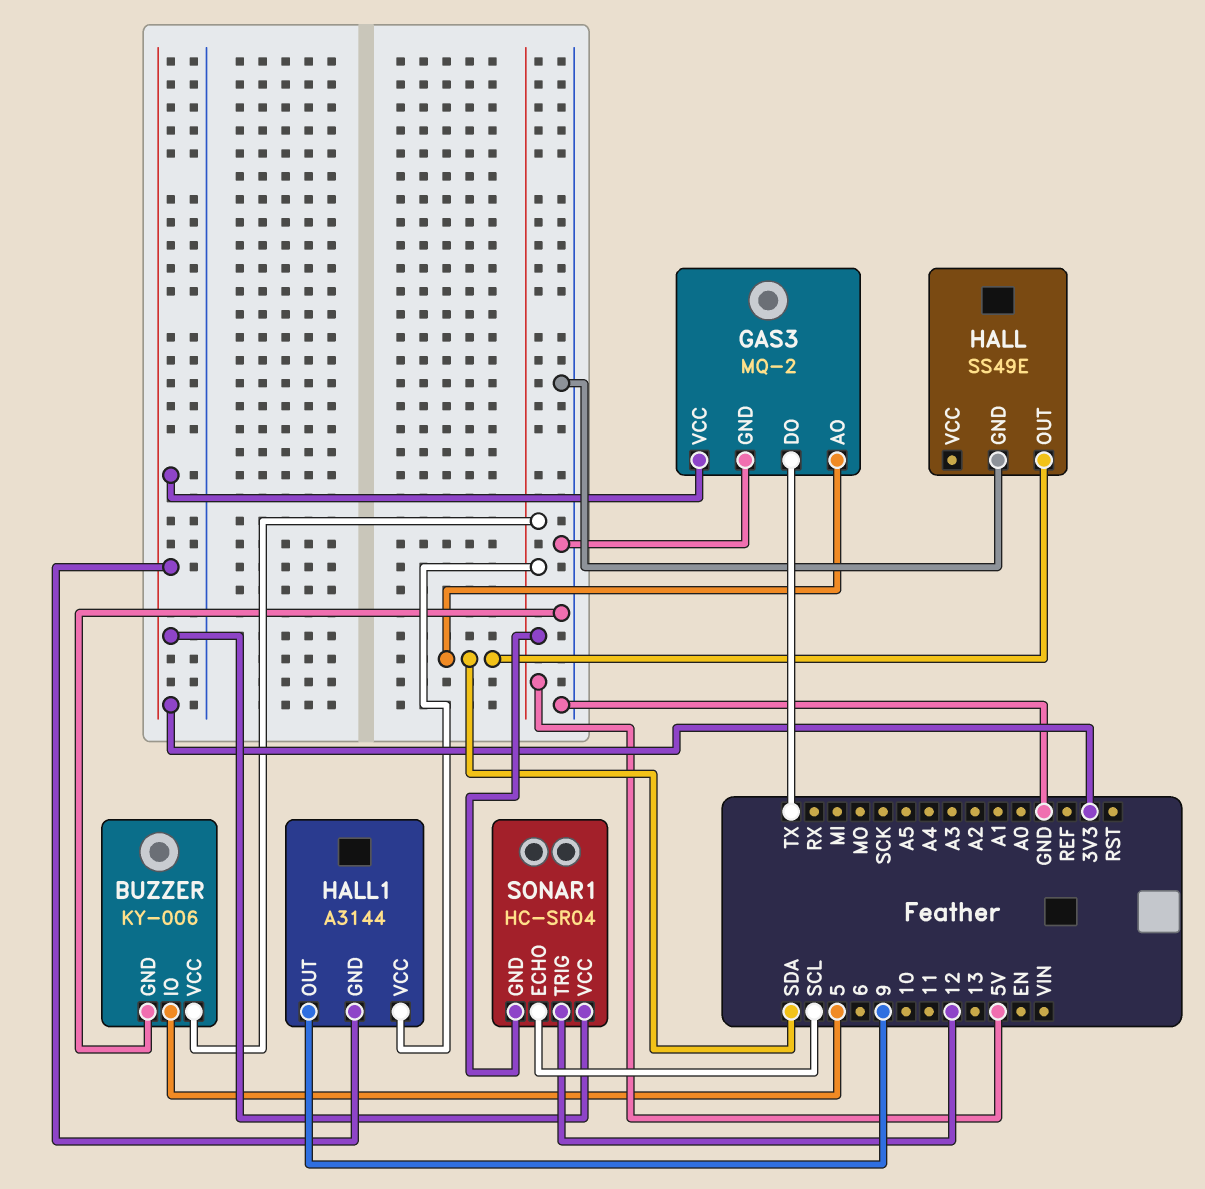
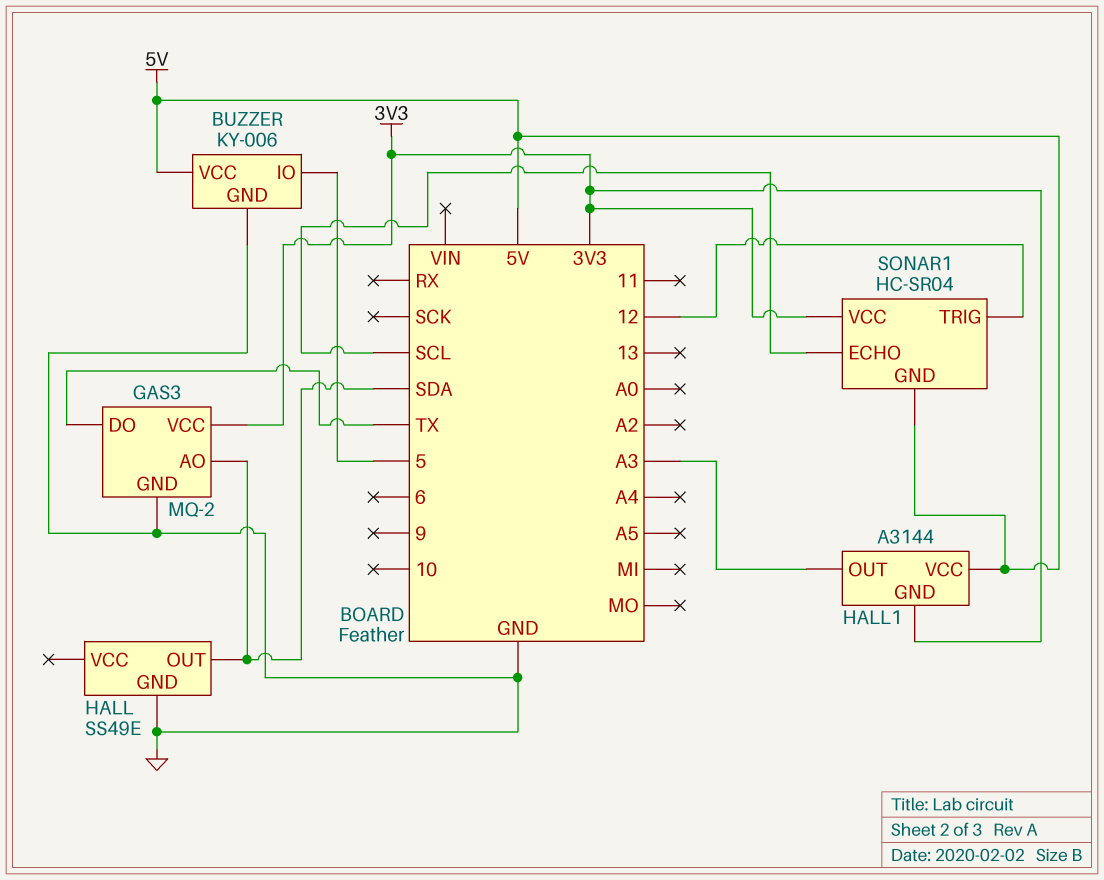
HALL1 pin OUT: 9 -> A3

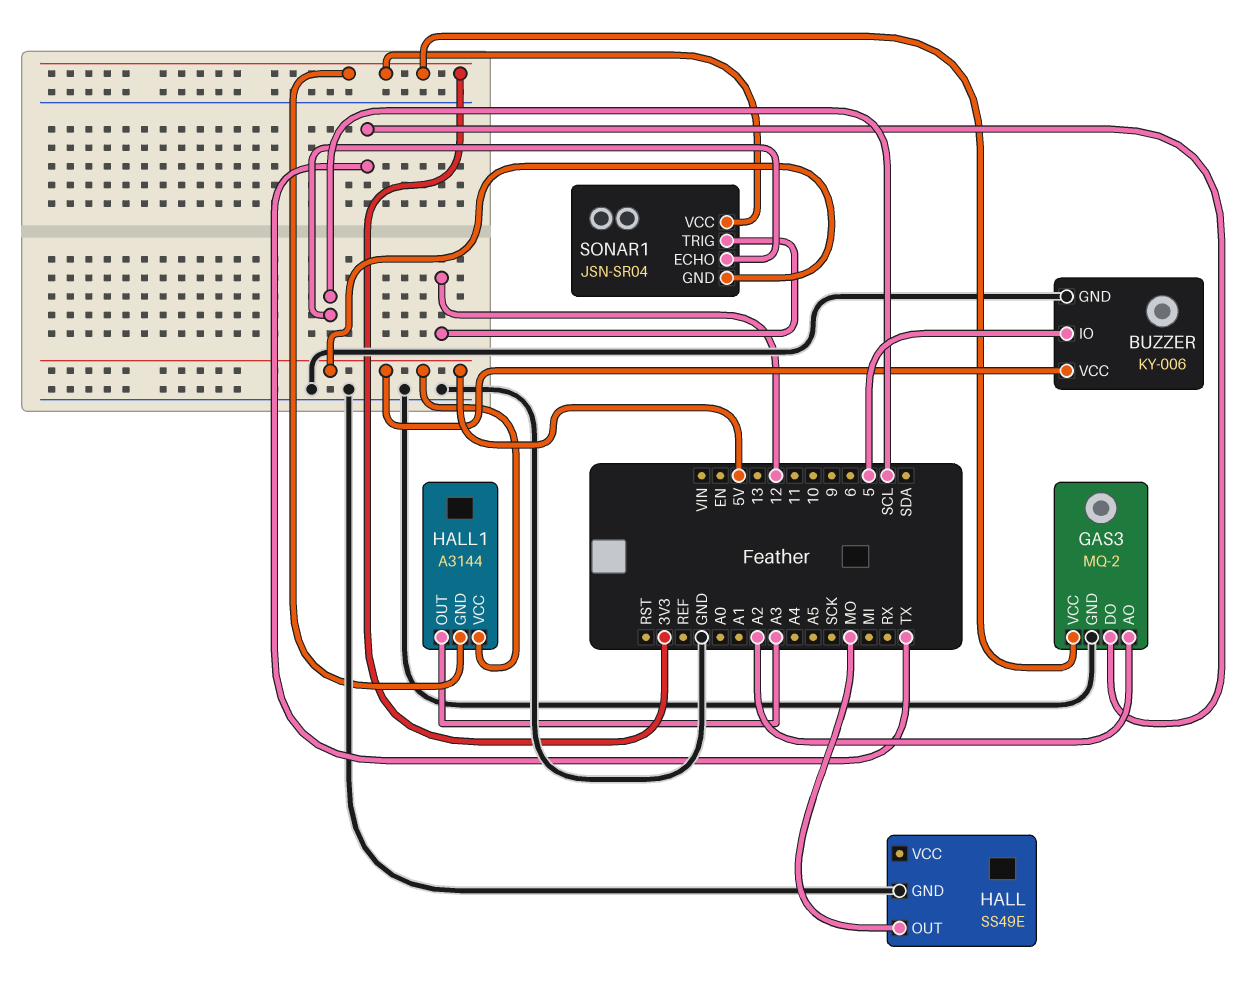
GAS3 pin AO: SDA -> A2
HALL pin OUT: SDA -> MO
SONAR1: HC-SR04 -> JSN-SR04

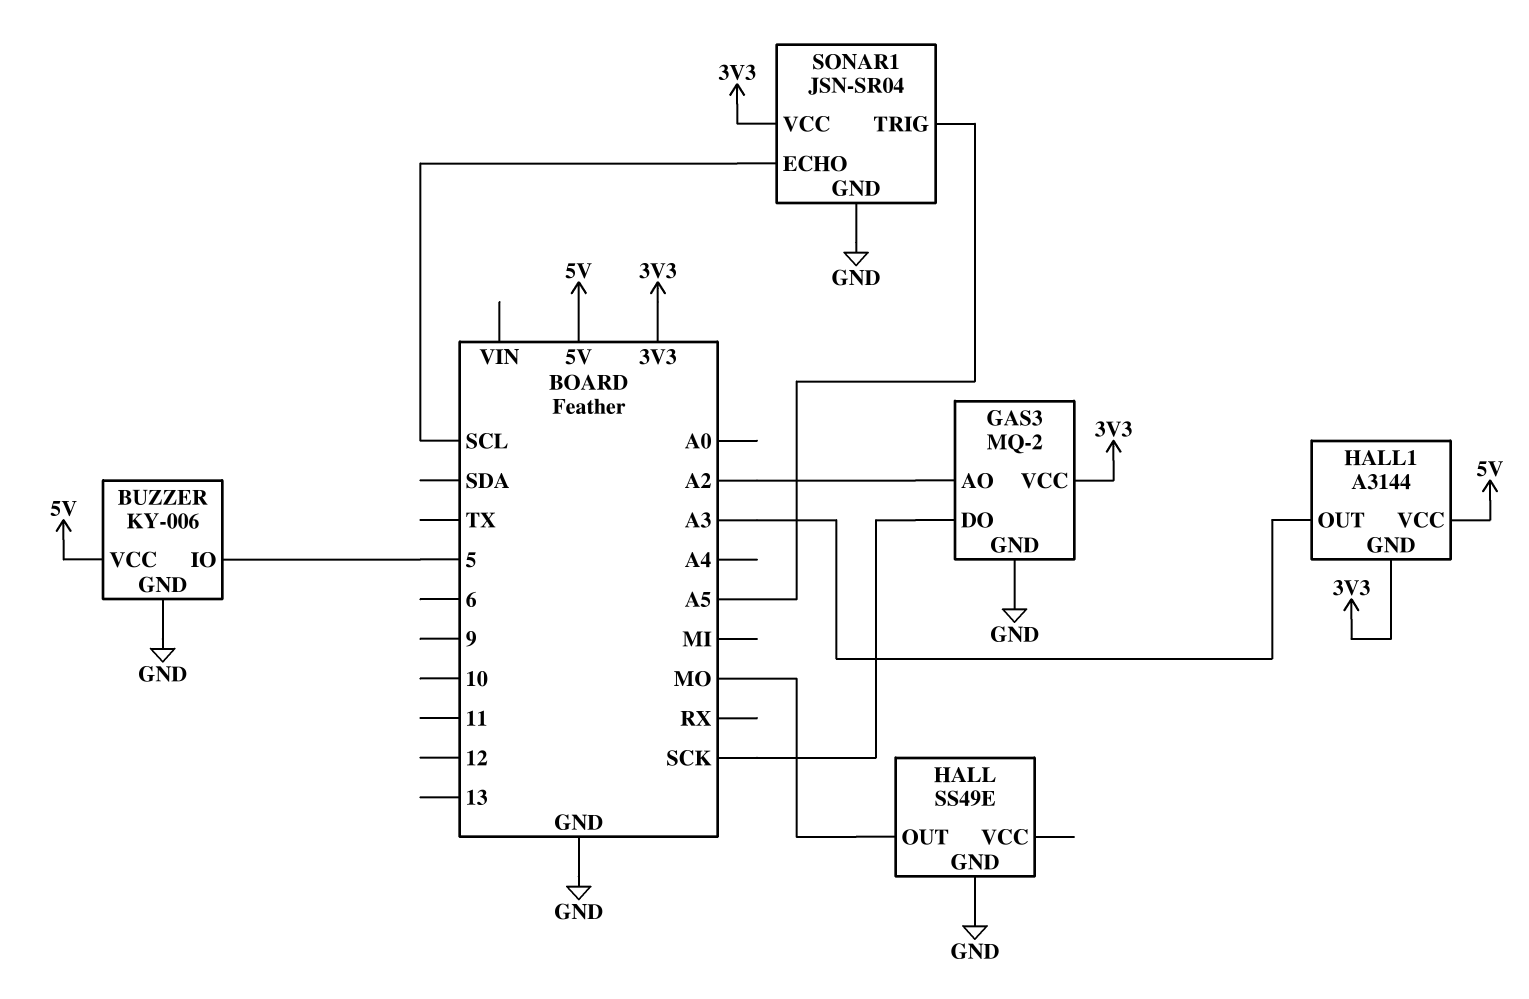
GAS3 pin DO: TX -> SCK
SONAR1 pin GND: 5V -> GND
SONAR1 pin TRIG: 12 -> A5

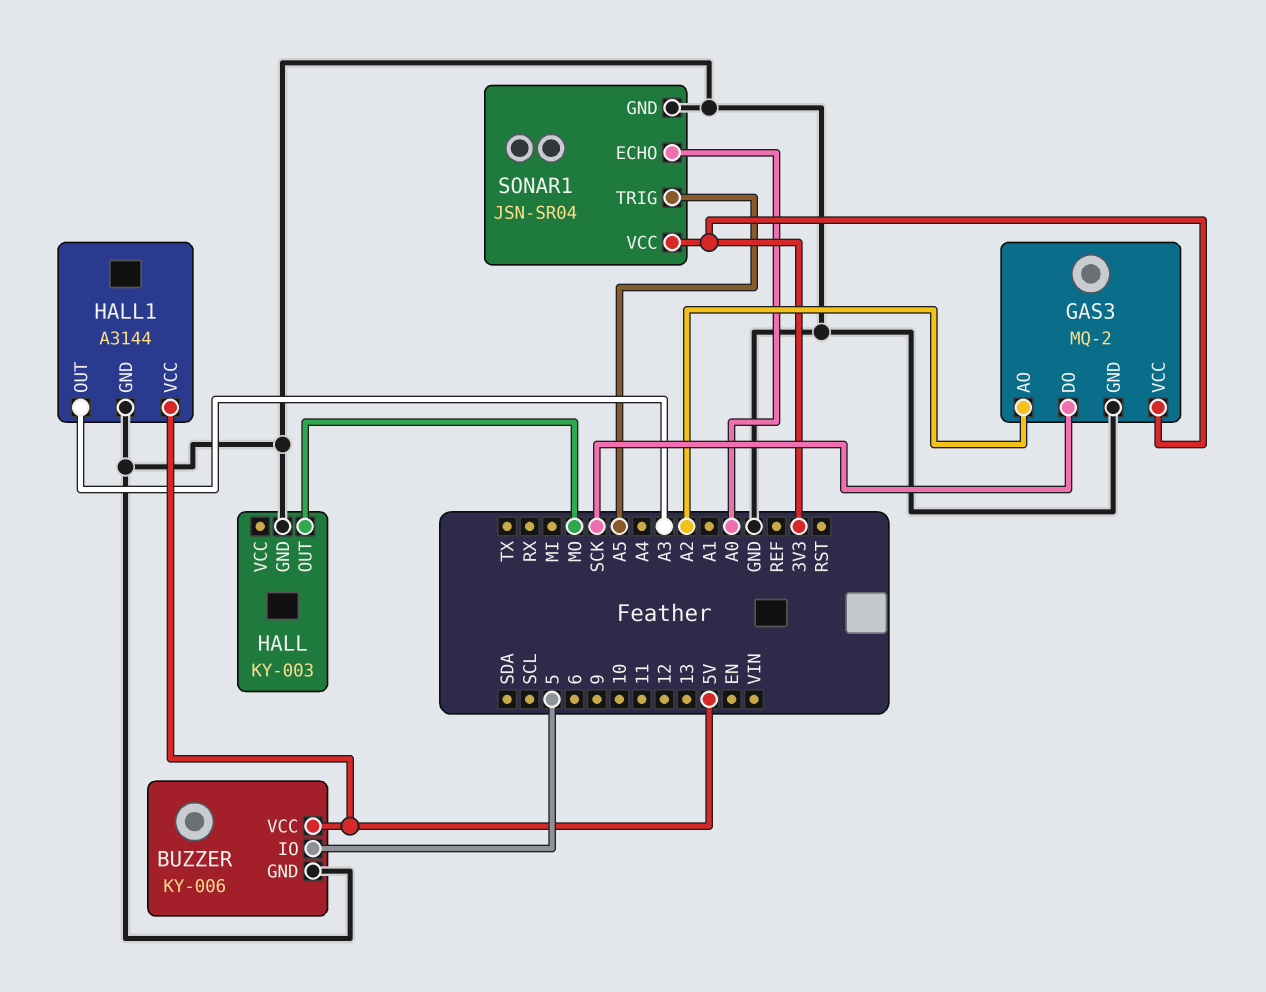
HALL: SS49E -> KY-003
HALL1 pin GND: 3V3 -> GND
SONAR1 pin ECHO: SCL -> A0

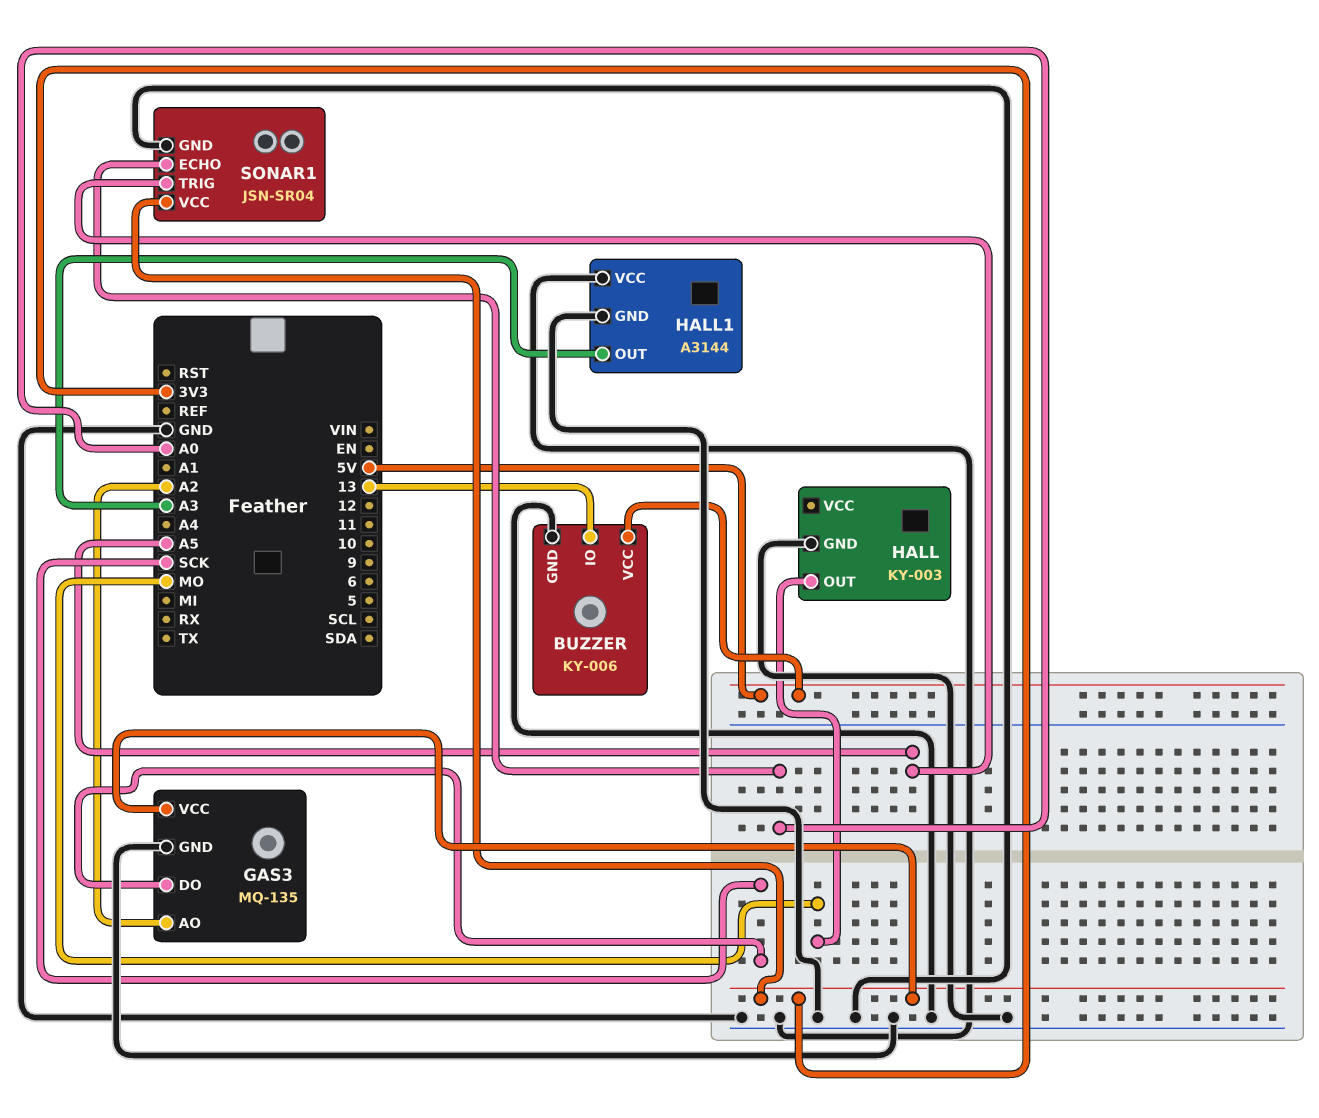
BUZZER pin IO: 5 -> 13
GAS3: MQ-2 -> MQ-135
HALL1 pin VCC: 5V -> GND

